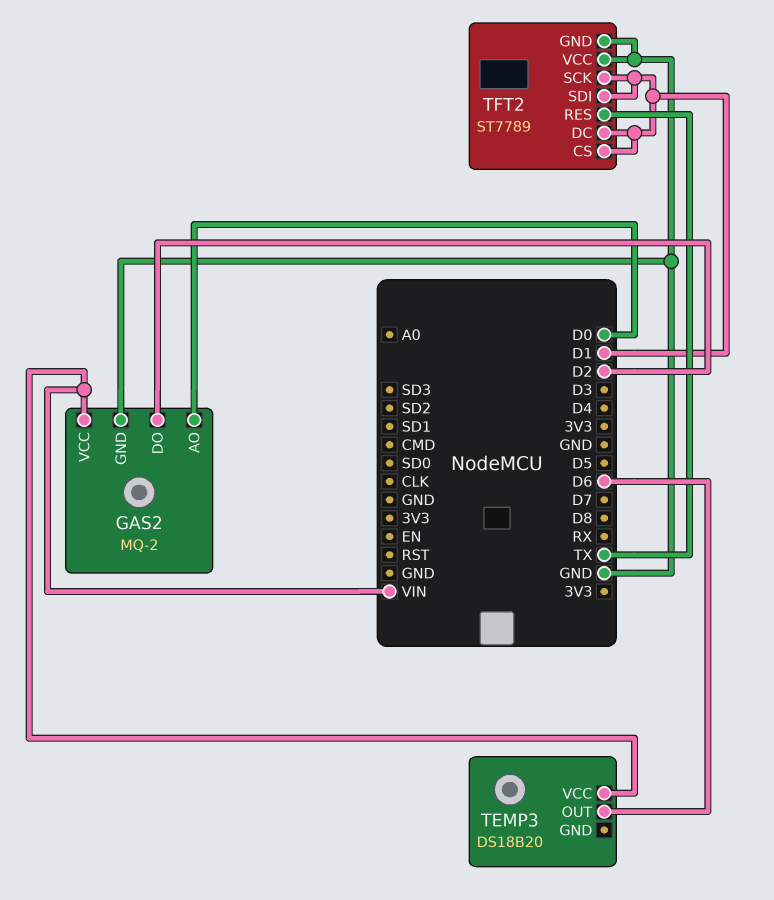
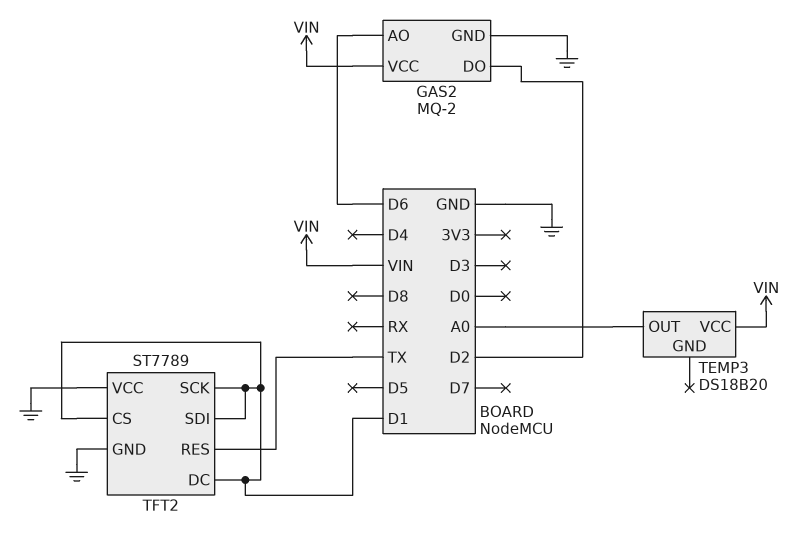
GAS2 pin AO: D0 -> D6
TEMP3 pin OUT: D6 -> A0

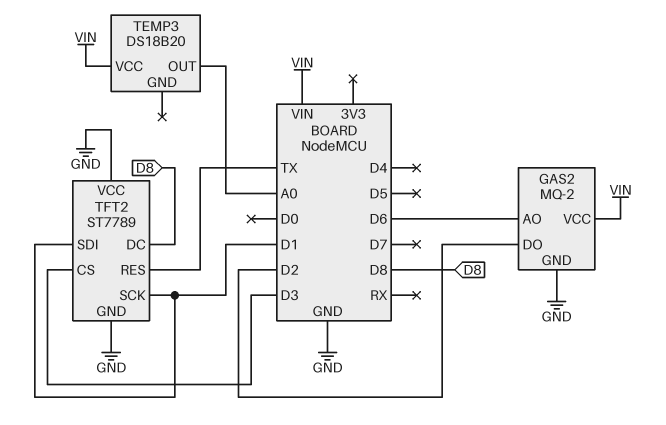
TFT2 pin CS: D1 -> D3
TFT2 pin DC: D1 -> D8

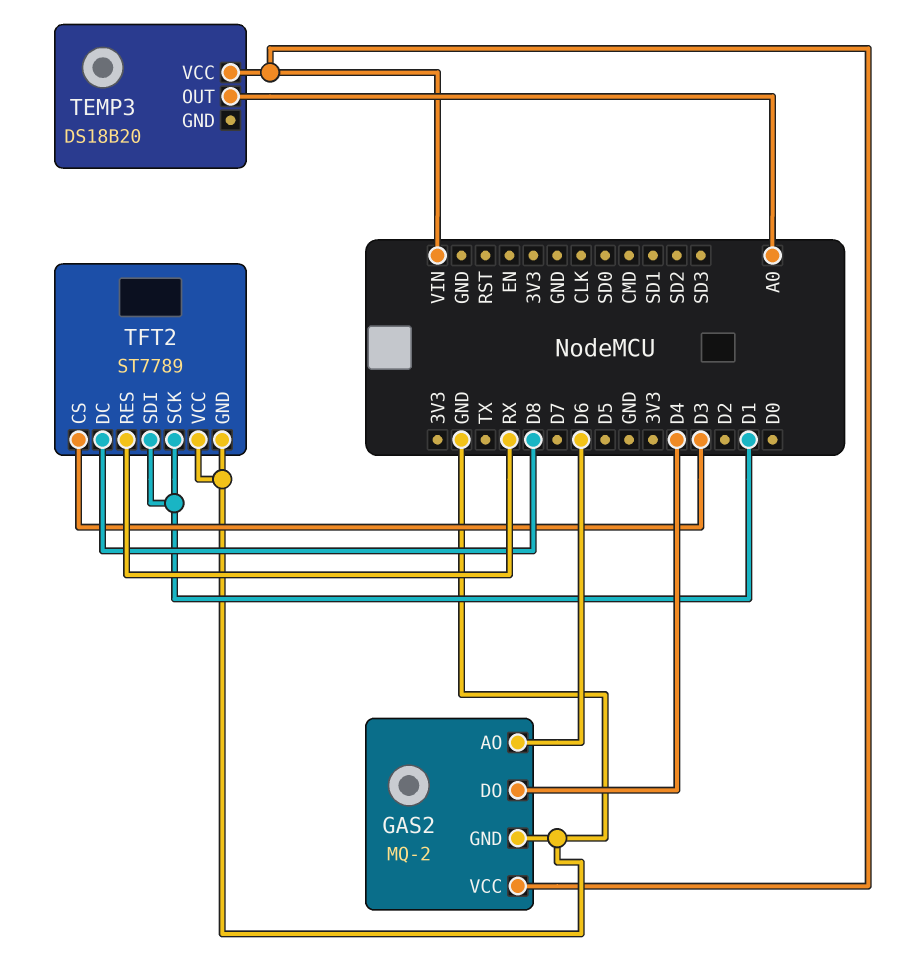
GAS2 pin DO: D2 -> D4
TFT2 pin RES: TX -> RX

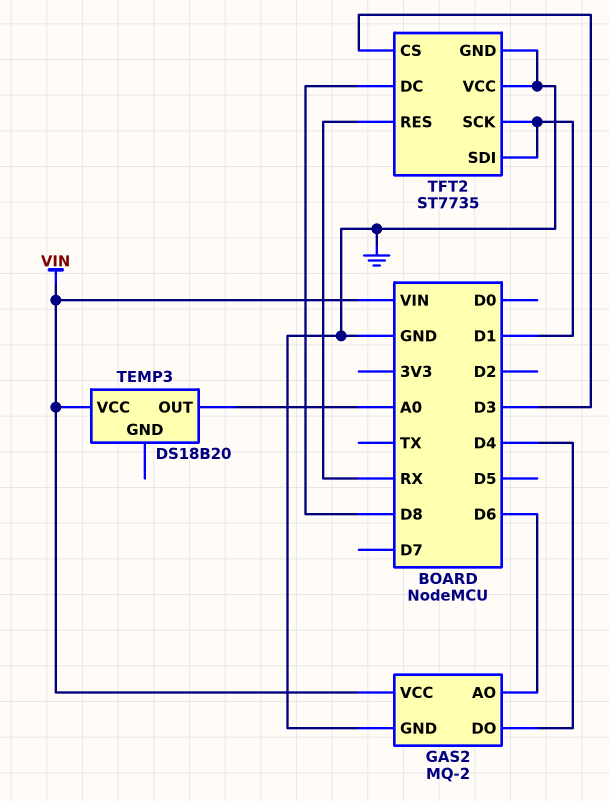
TFT2: ST7789 -> ST7735

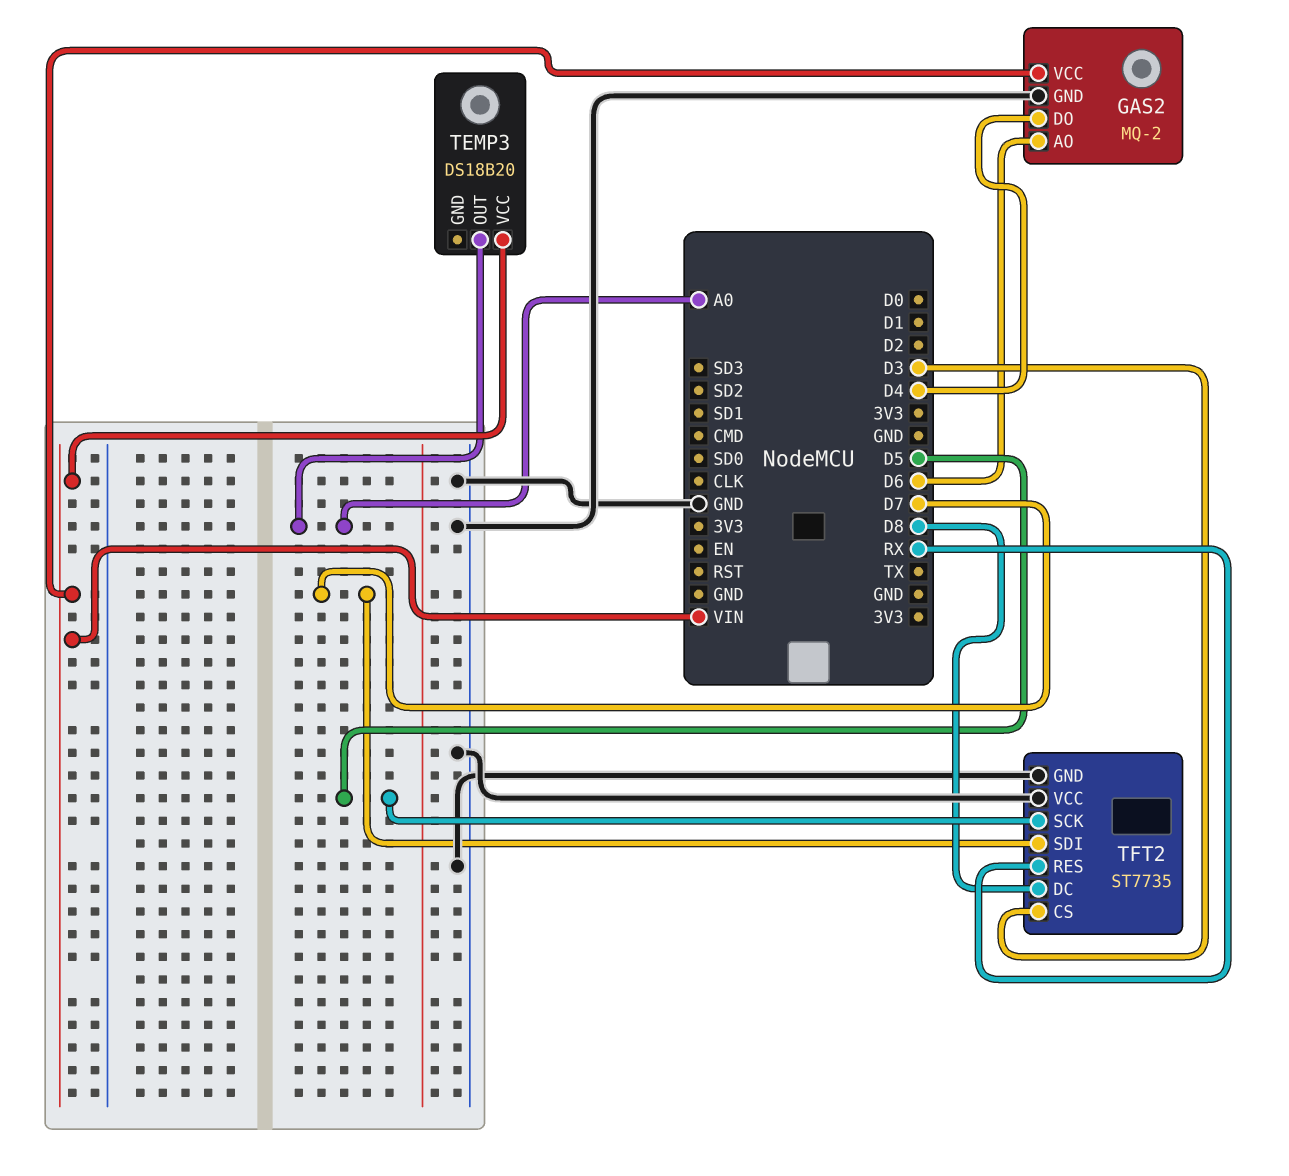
TFT2 pin SCK: D1 -> D5
TFT2 pin SDI: D1 -> D7

